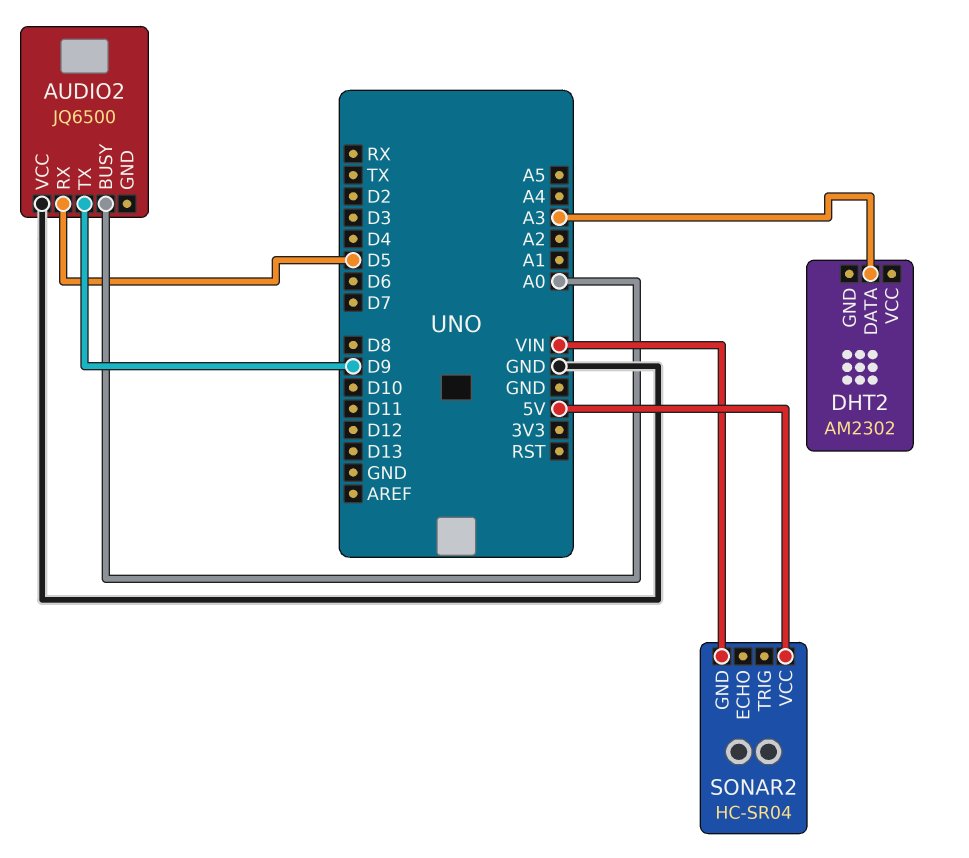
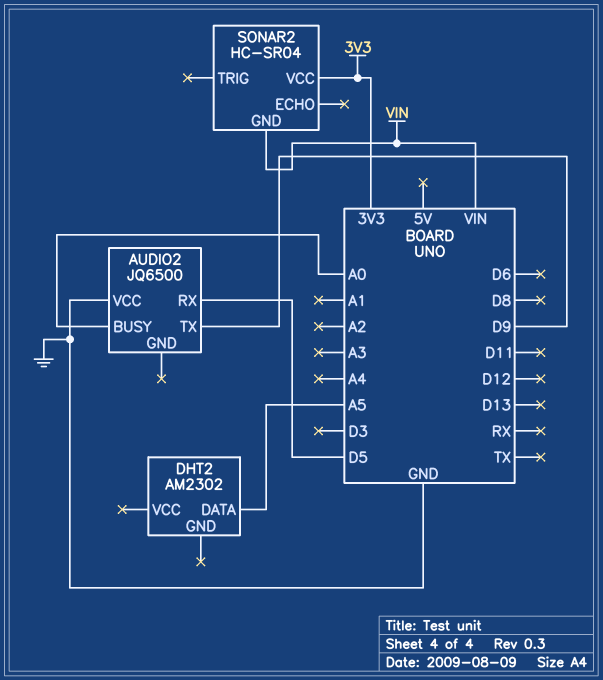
DHT2 pin DATA: A3 -> A5
SONAR2 pin VCC: 5V -> 3V3

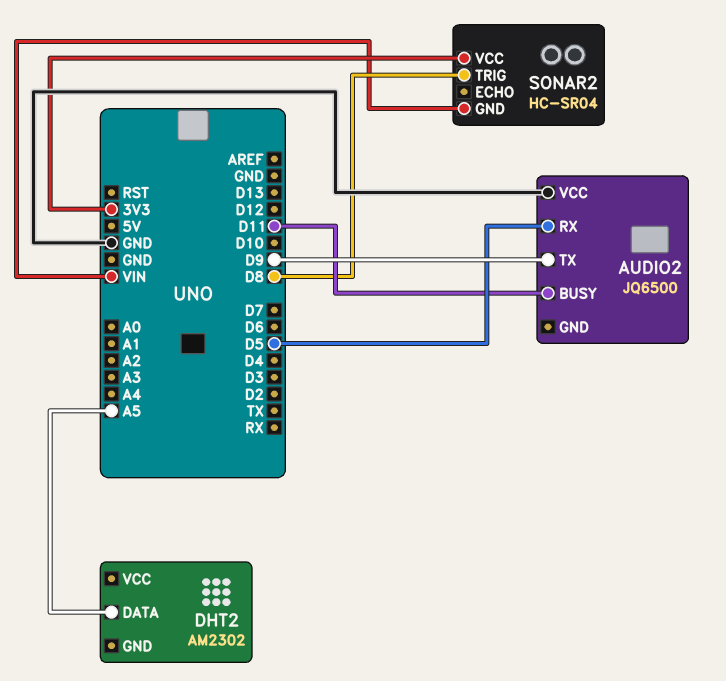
AUDIO2 pin BUSY: A0 -> D11
SONAR2 pin TRIG: none -> D8

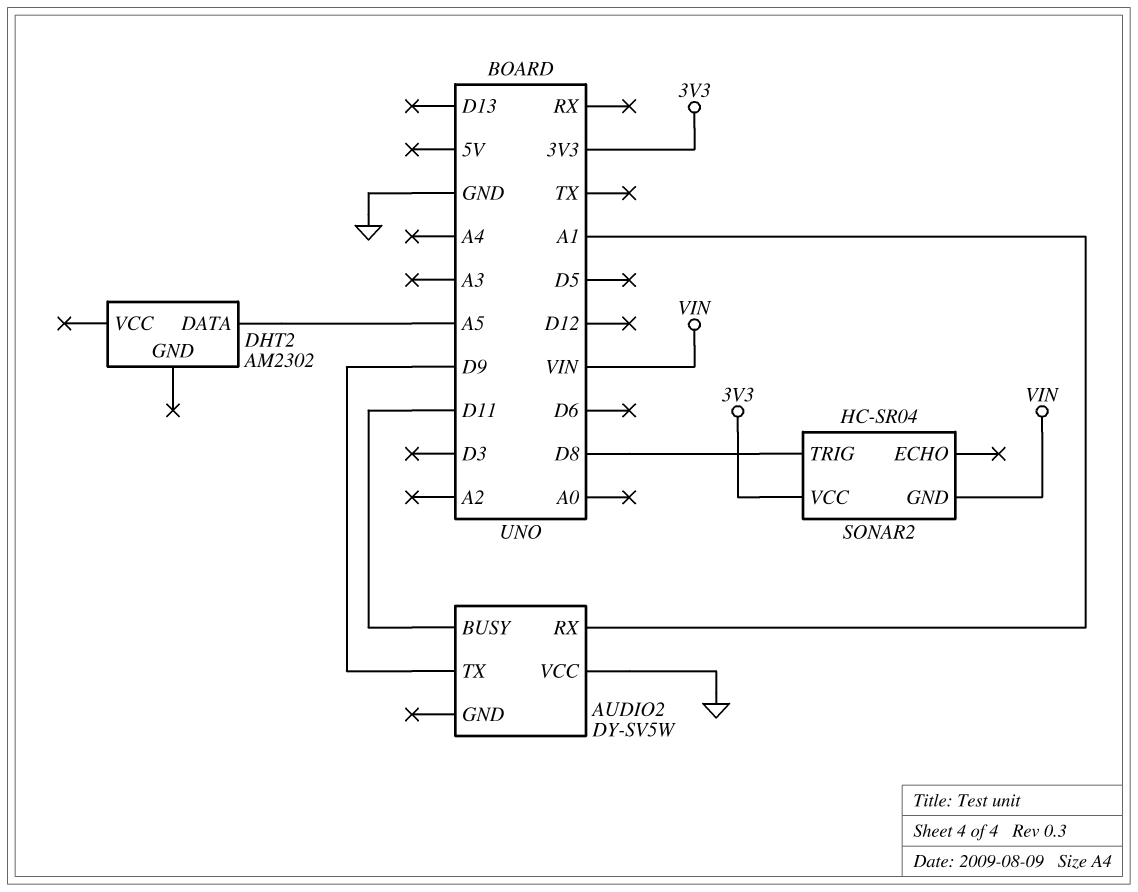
AUDIO2: JQ6500 -> DY-SV5W
AUDIO2 pin RX: D5 -> A1

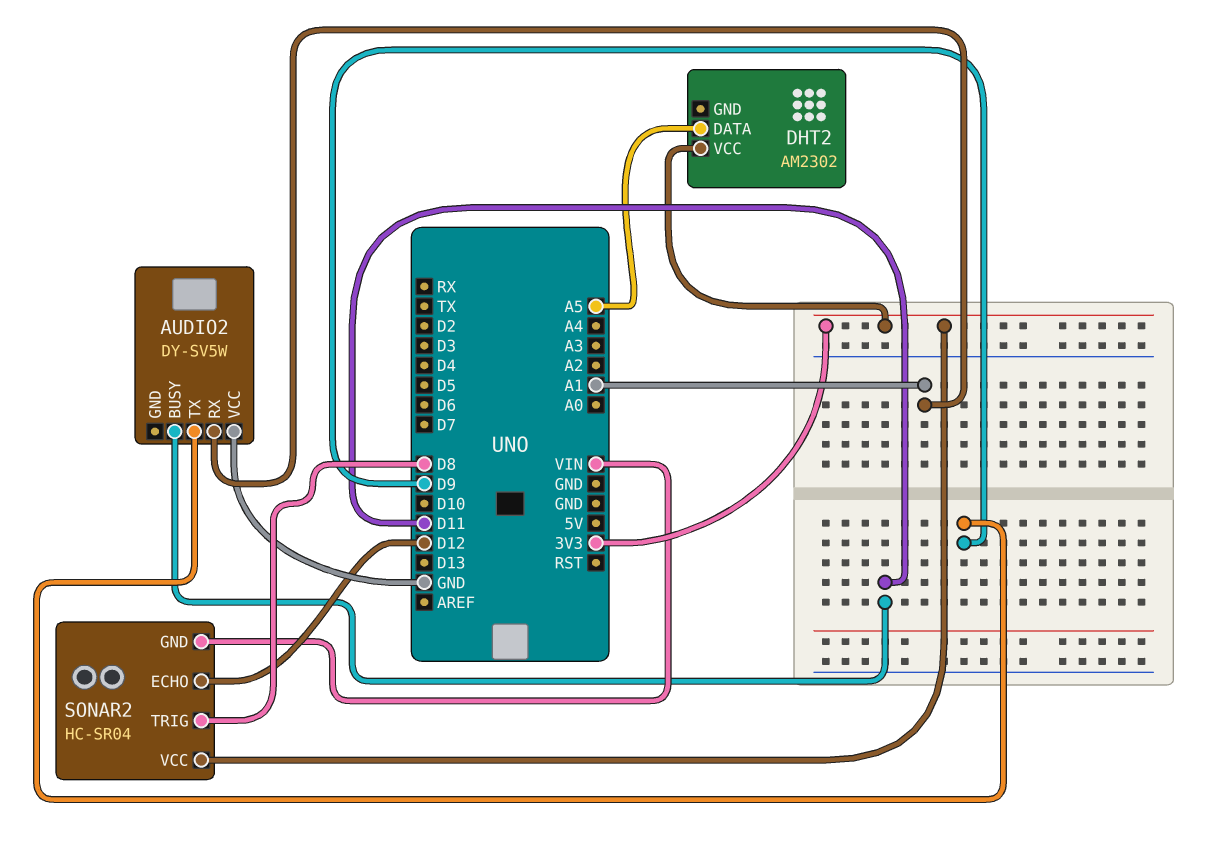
DHT2 pin VCC: none -> 3V3
SONAR2 pin ECHO: none -> D12

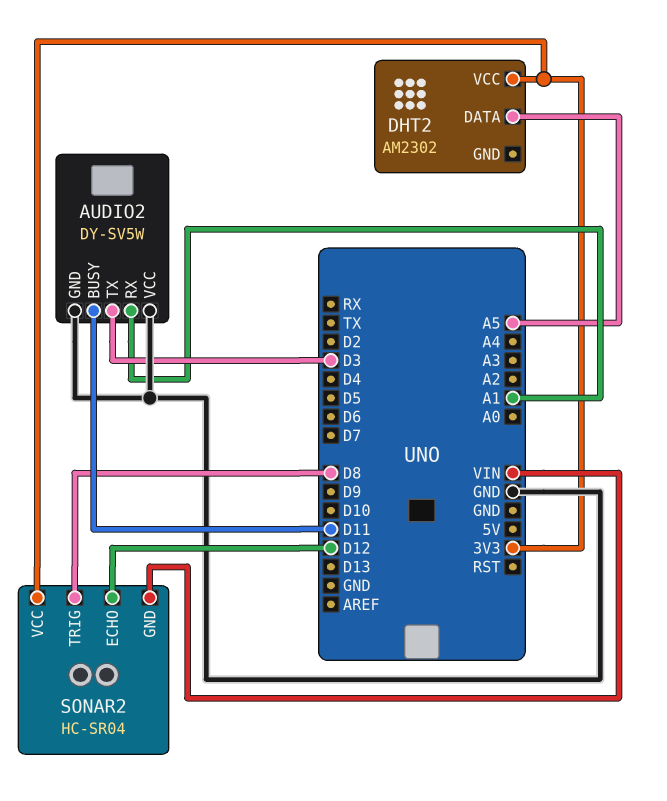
AUDIO2 pin GND: none -> GND
AUDIO2 pin TX: D9 -> D3

